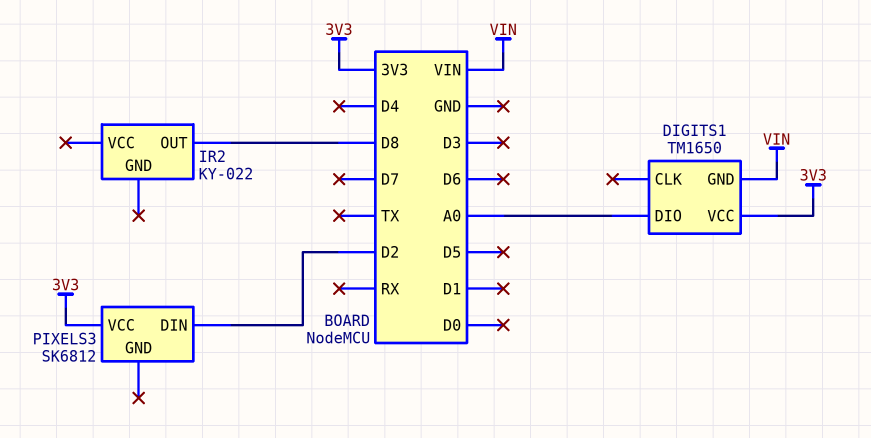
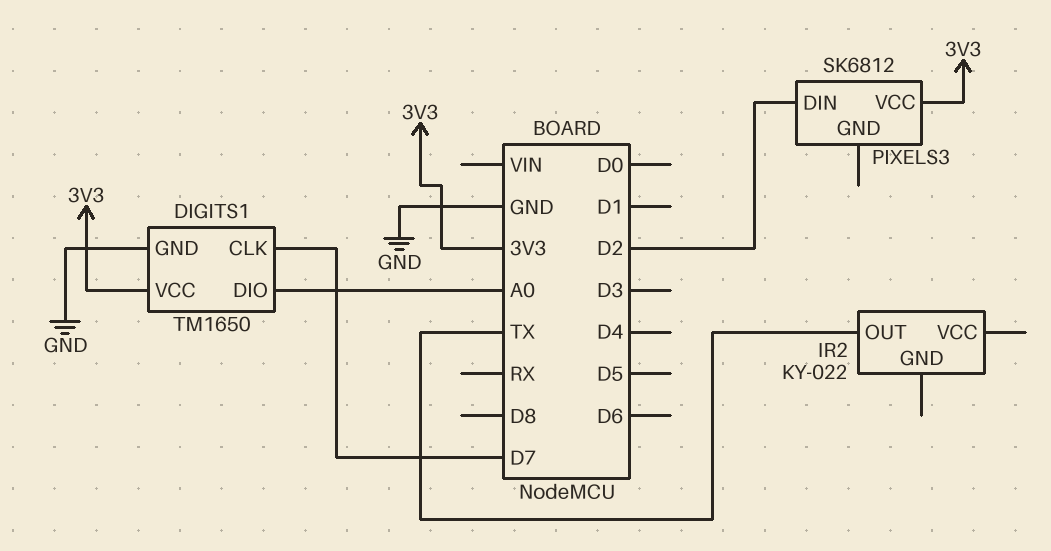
DIGITS1 pin CLK: none -> D7
DIGITS1 pin GND: VIN -> GND
IR2 pin OUT: D8 -> TX

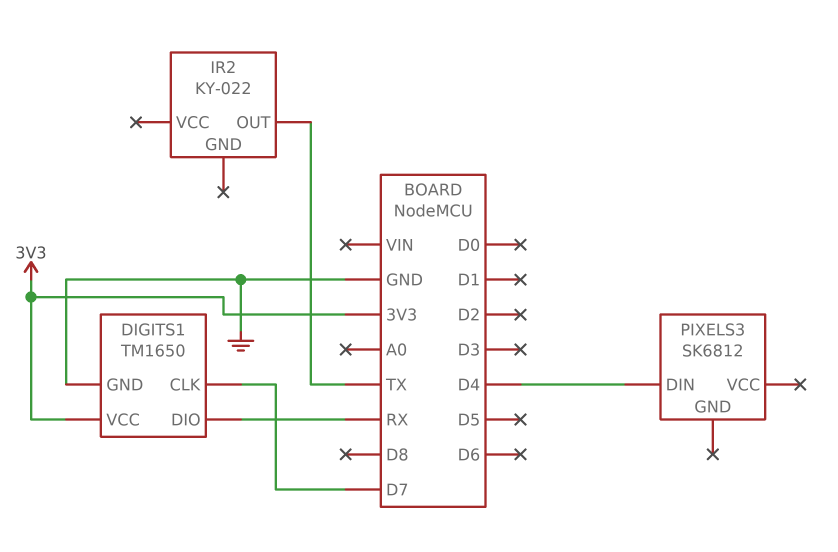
DIGITS1 pin DIO: A0 -> RX
PIXELS3 pin DIN: D2 -> D4
PIXELS3 pin VCC: 3V3 -> none

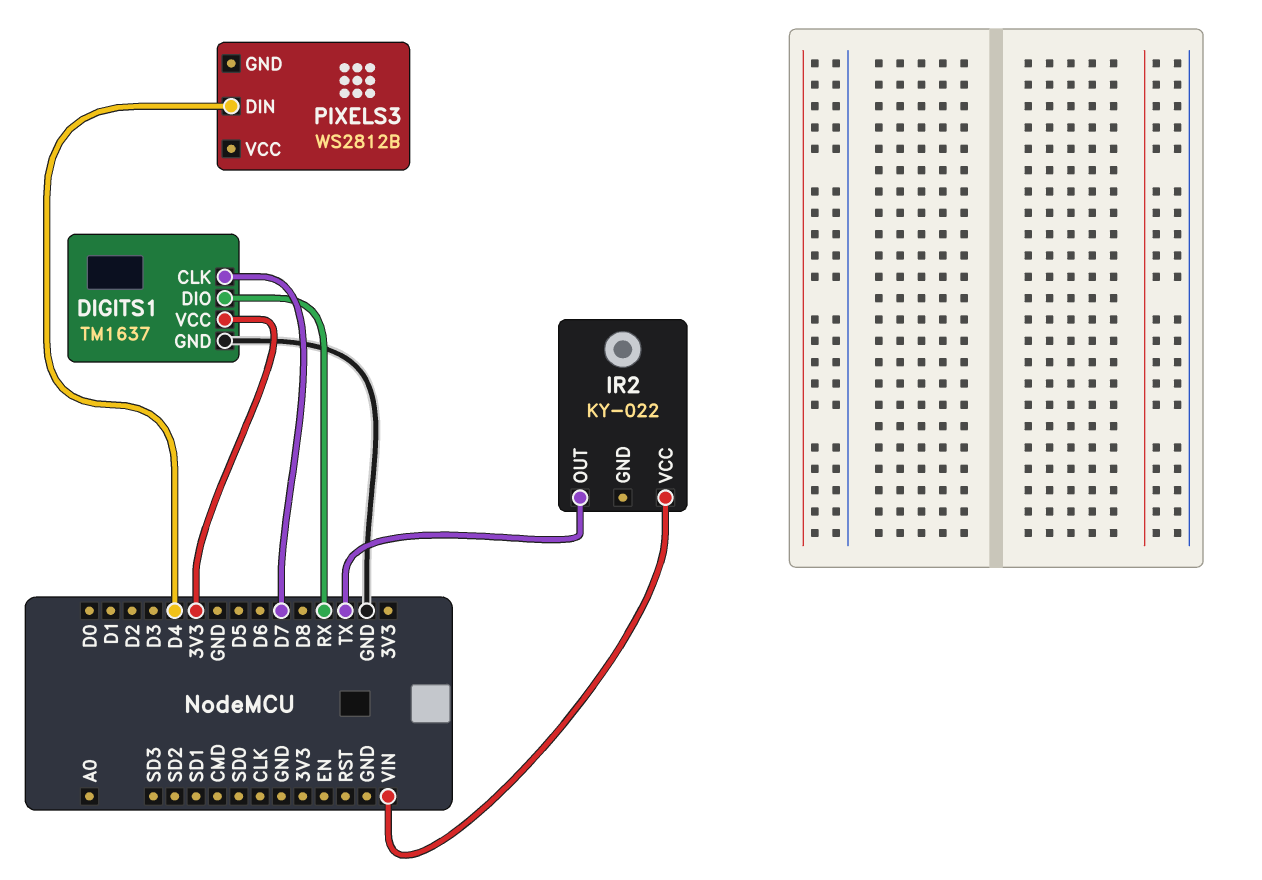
DIGITS1: TM1650 -> TM1637
IR2 pin VCC: none -> VIN
PIXELS3: SK6812 -> WS2812B

